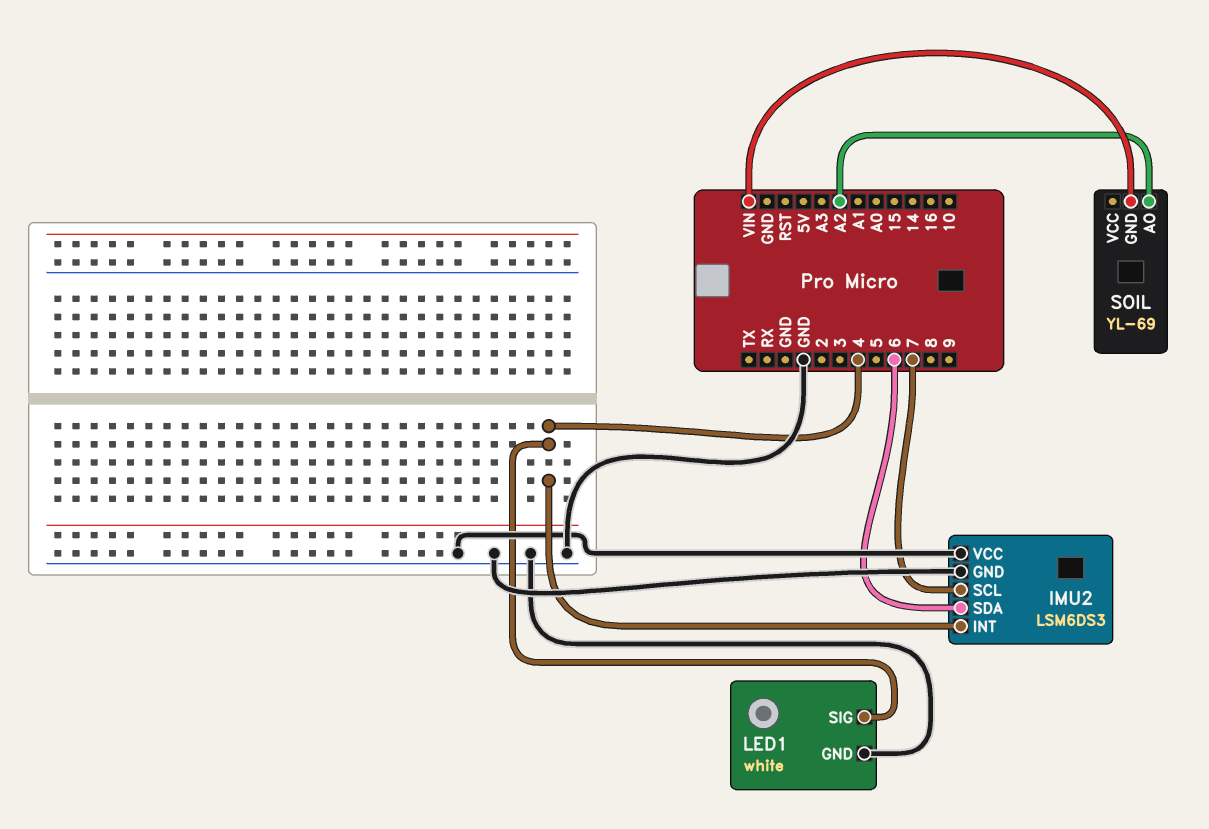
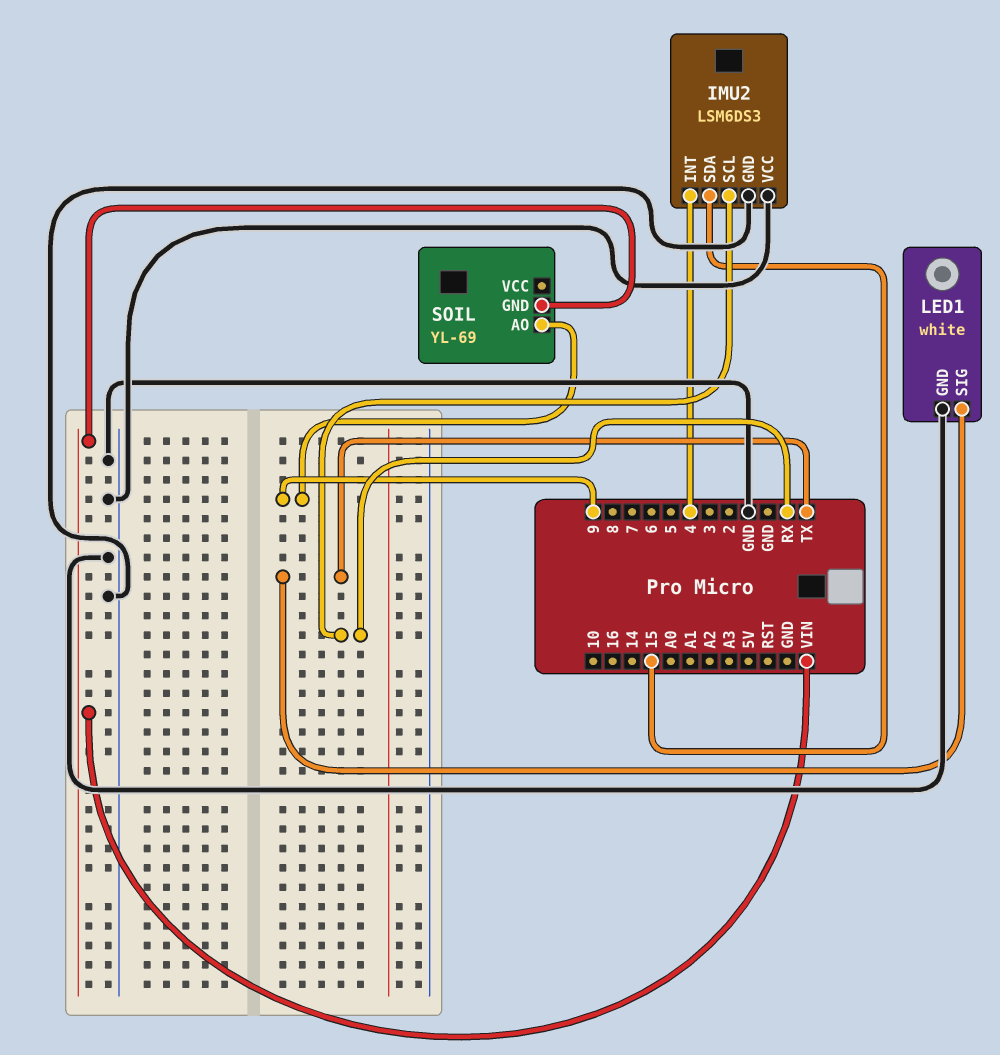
IMU2 pin SCL: 7 -> RX
IMU2 pin SDA: 6 -> 15
LED1 pin SIG: 4 -> TX
SOIL pin AO: A2 -> 9

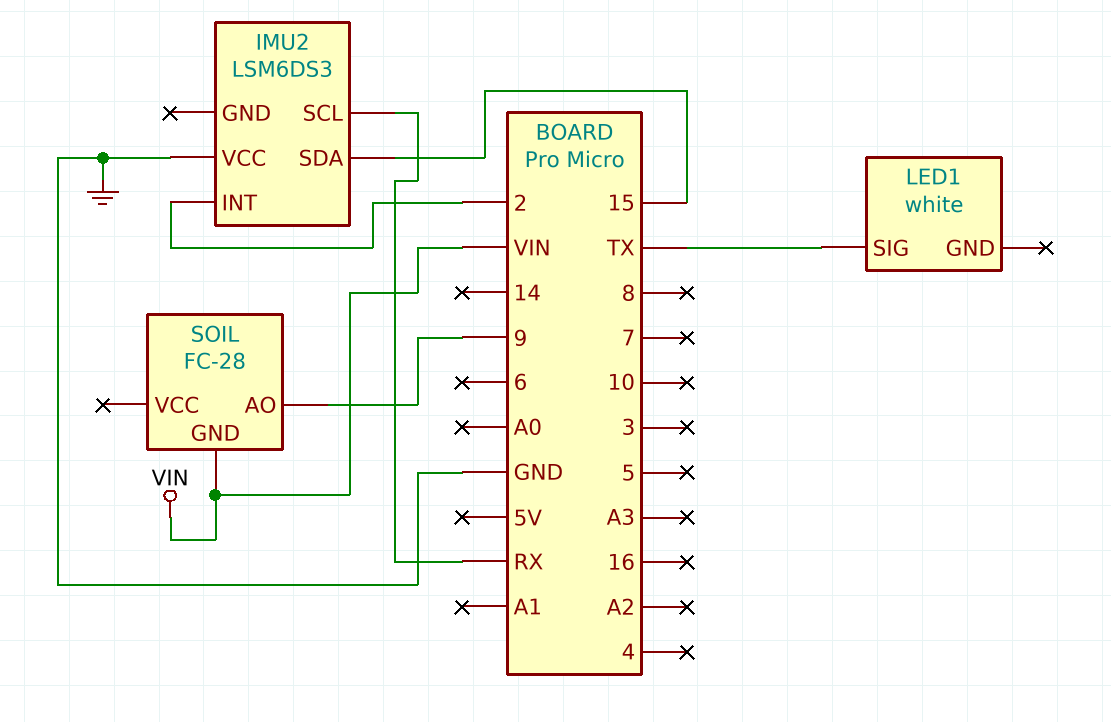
IMU2 pin GND: GND -> none
IMU2 pin INT: 4 -> 2
LED1 pin GND: GND -> none
SOIL: YL-69 -> FC-28

